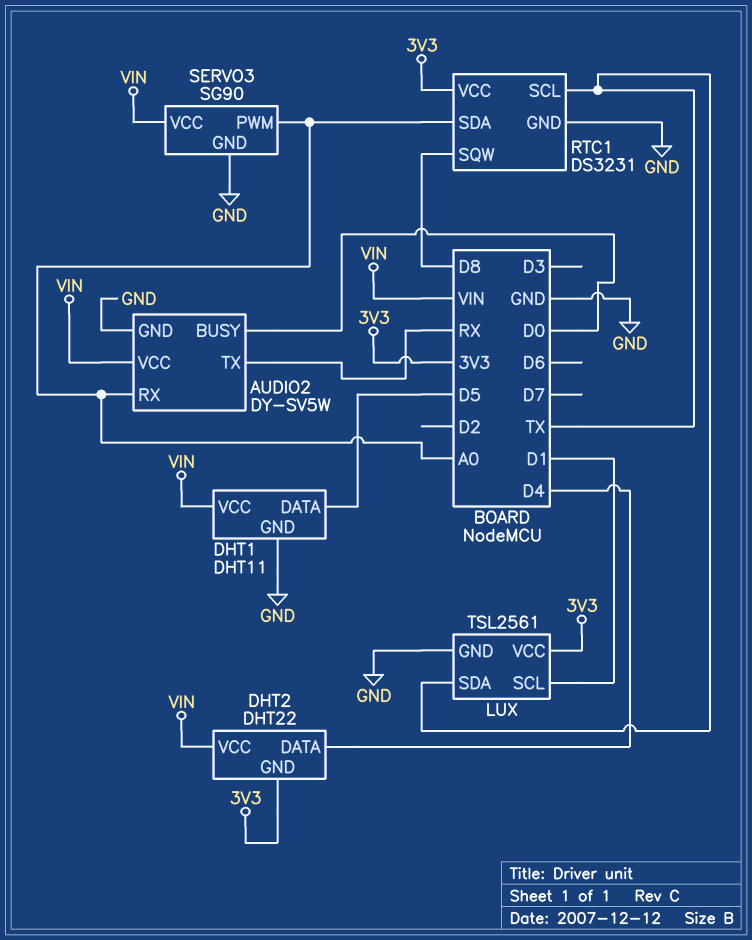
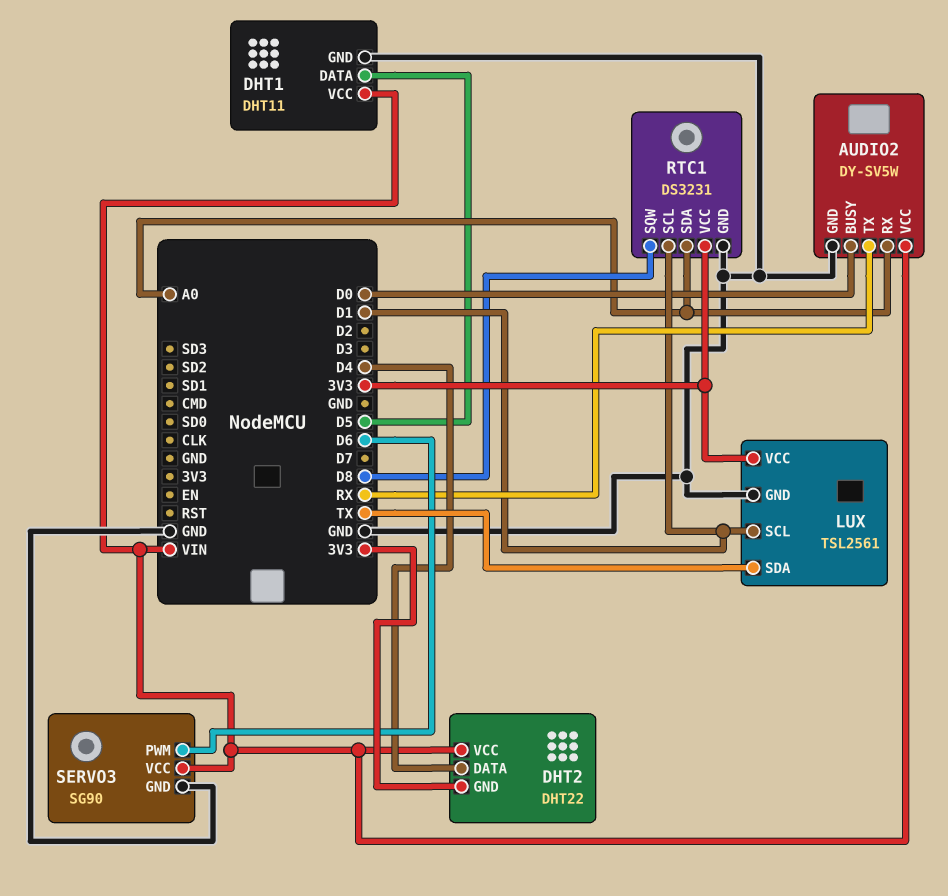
RTC1 pin SCL: TX -> D1
SERVO3 pin PWM: A0 -> D6

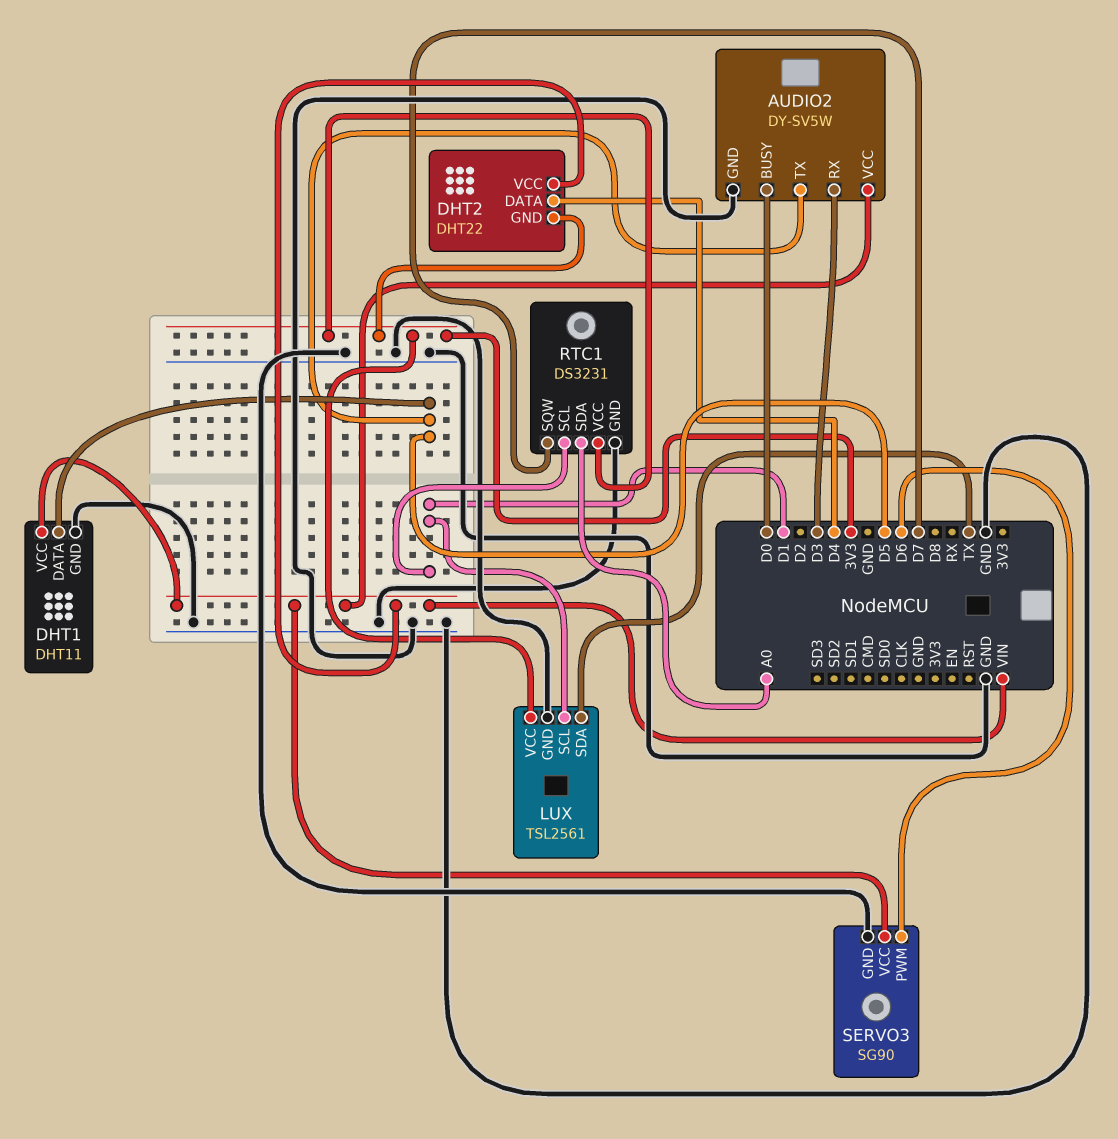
AUDIO2 pin RX: A0 -> D3
AUDIO2 pin TX: RX -> D5
RTC1 pin SQW: D8 -> D7

